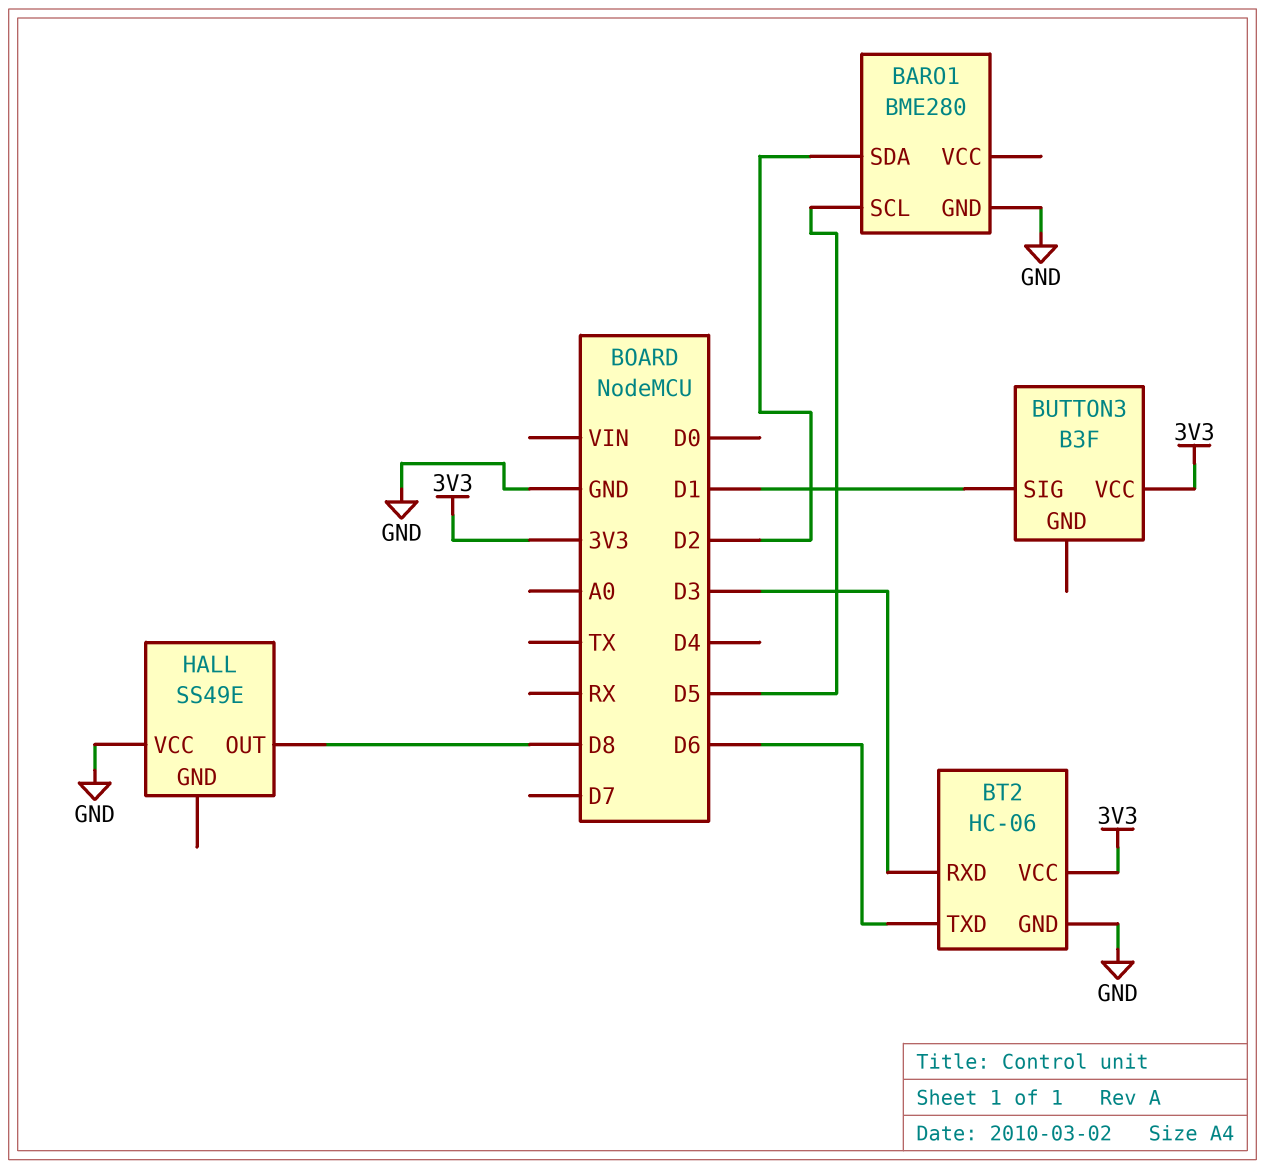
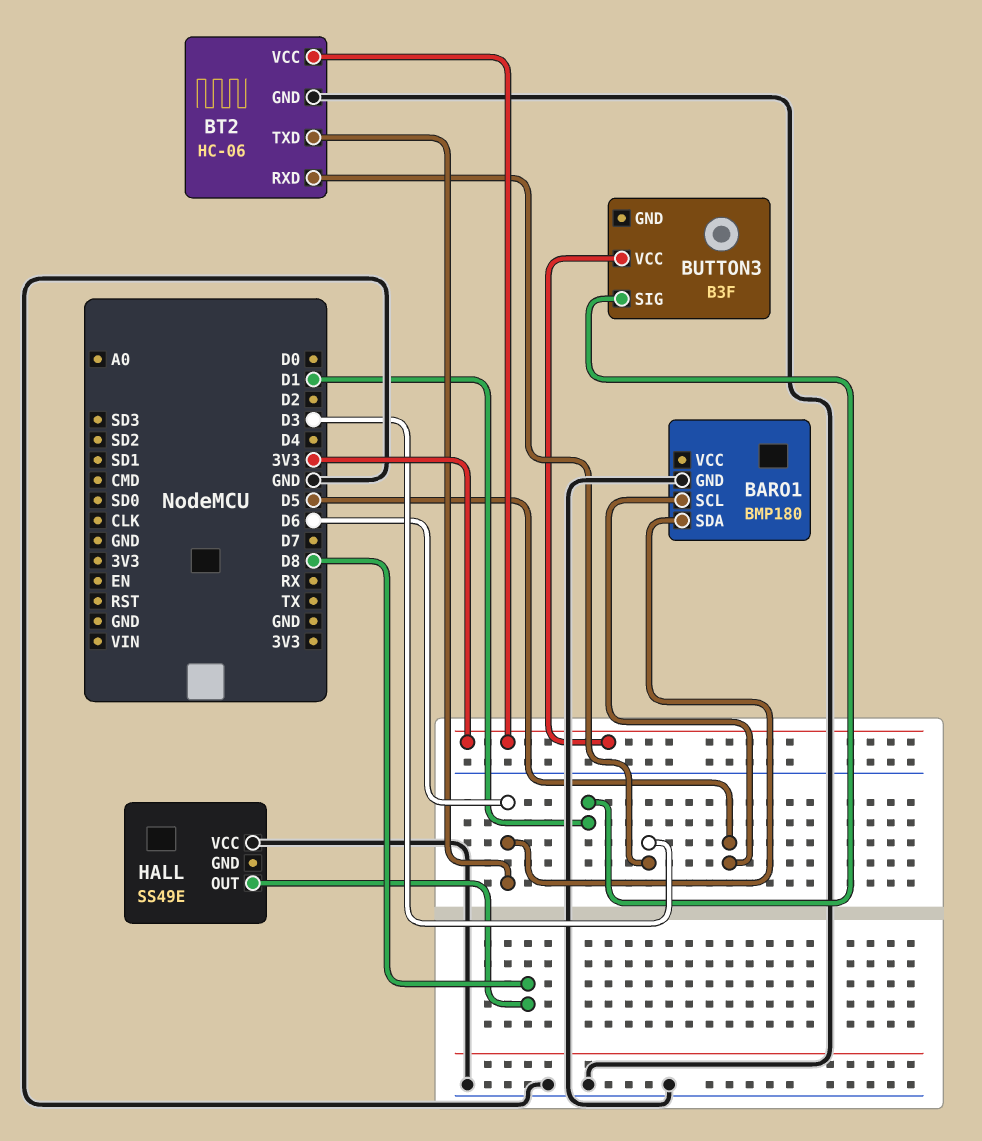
BARO1: BME280 -> BMP180
BARO1 pin SDA: D2 -> D6

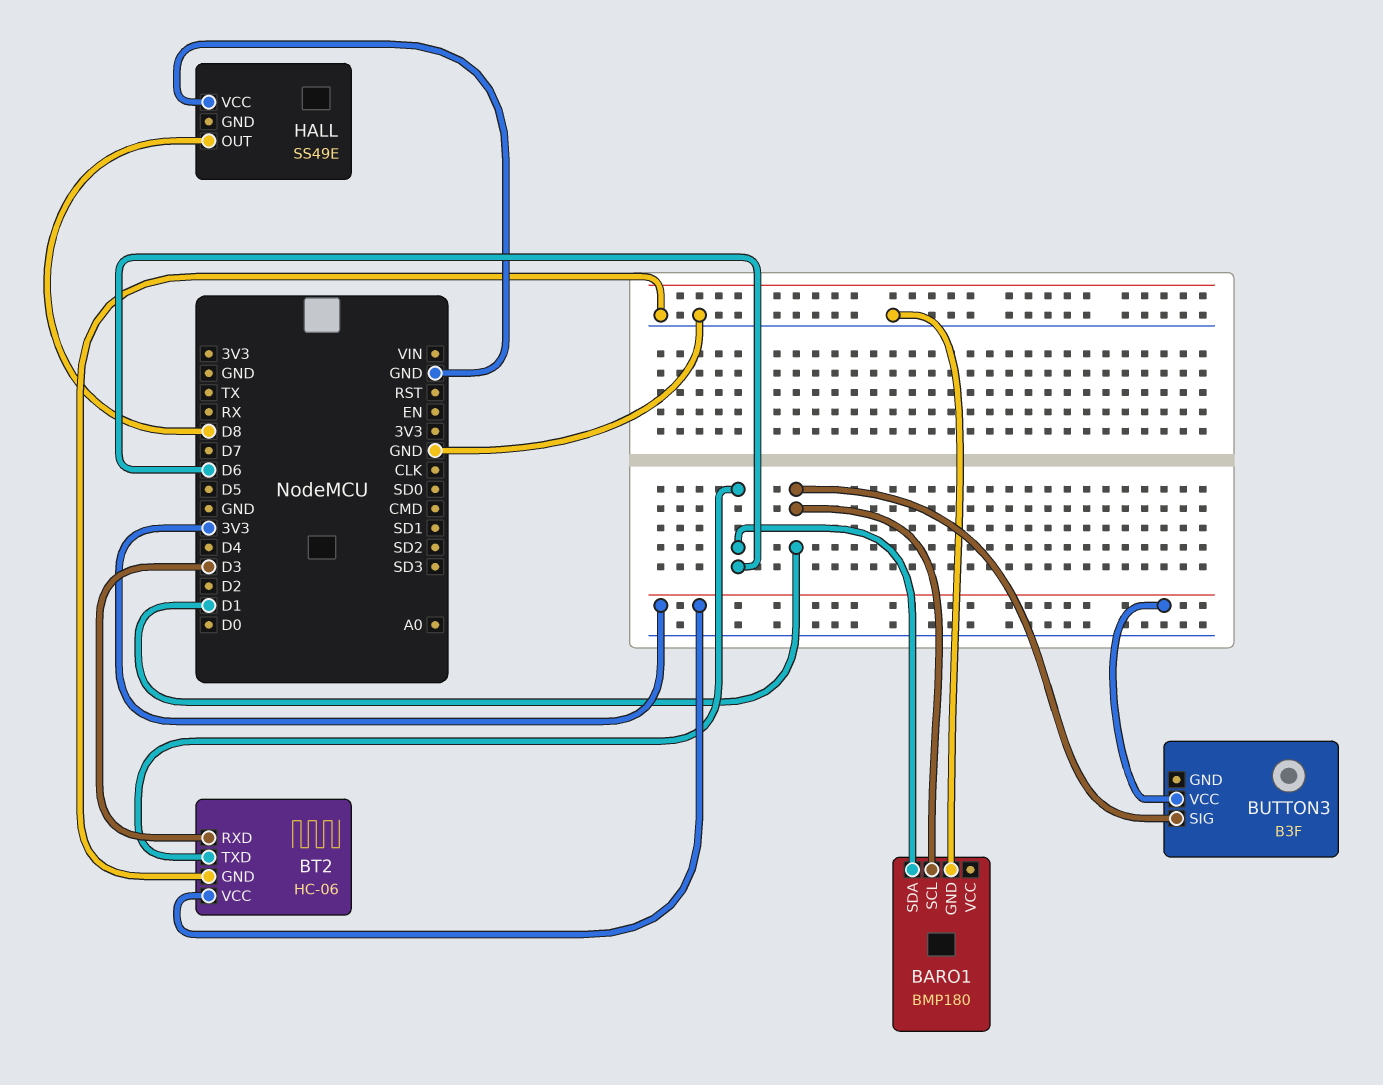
BARO1 pin SCL: D5 -> D1

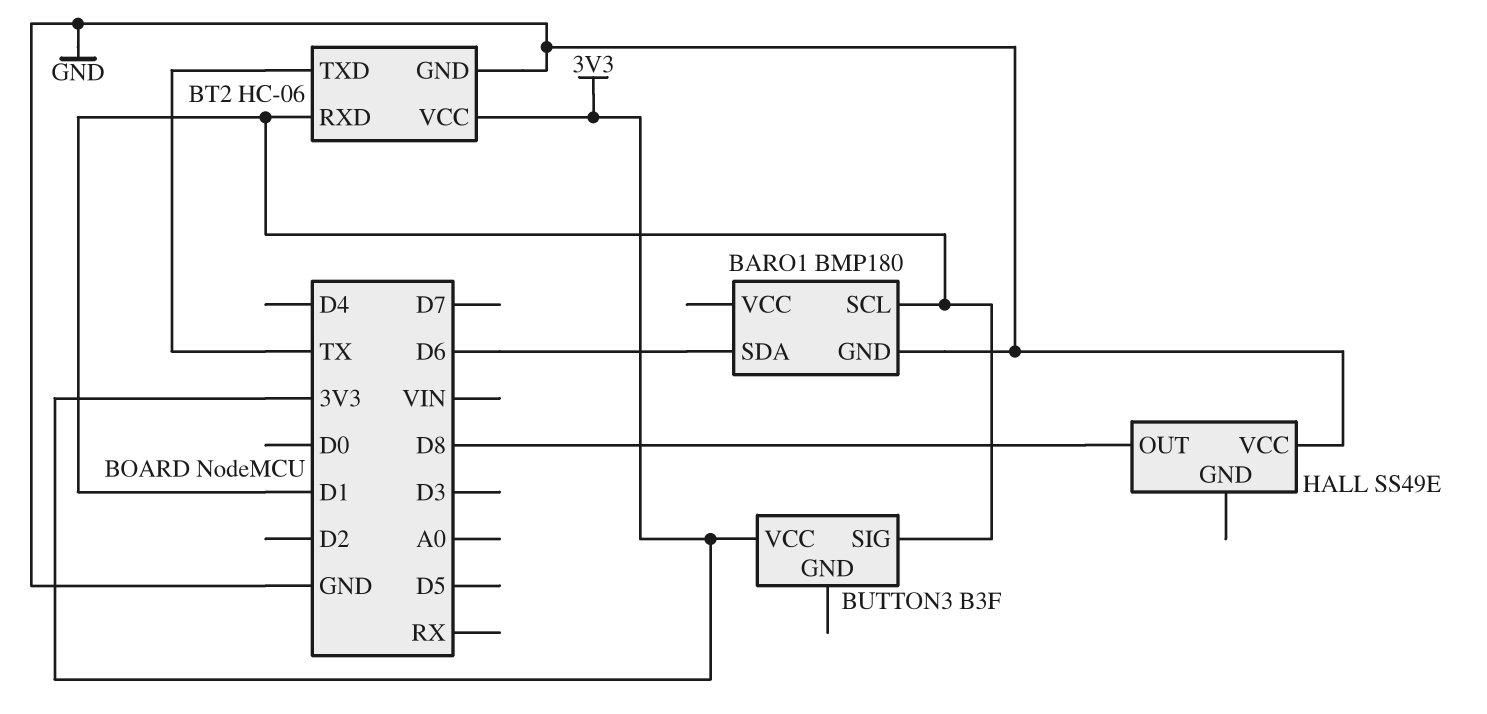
BT2 pin RXD: D3 -> D1
BT2 pin TXD: D6 -> TX

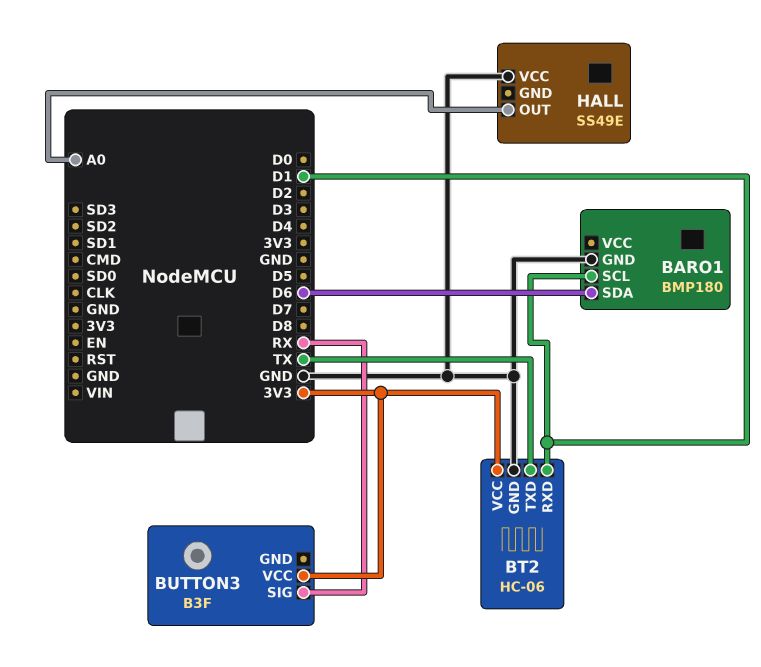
BUTTON3 pin SIG: D1 -> RX
HALL pin OUT: D8 -> A0

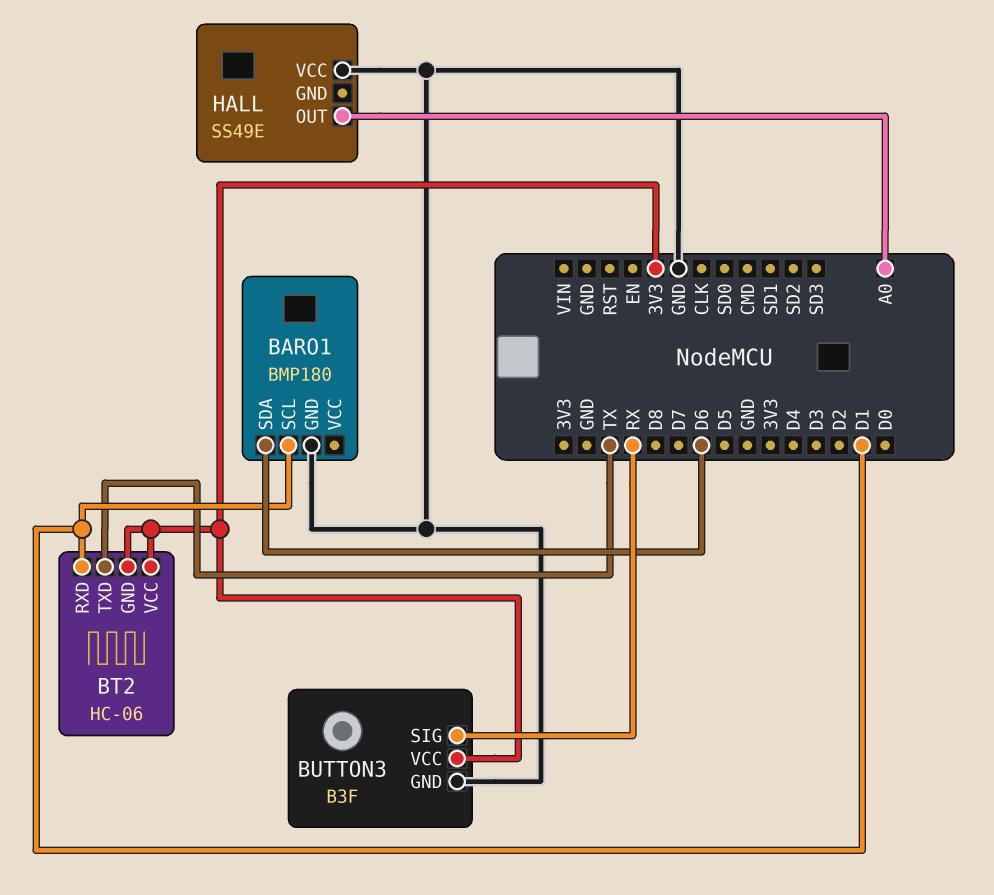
BT2 pin GND: GND -> 3V3
BUTTON3 pin GND: none -> GND

